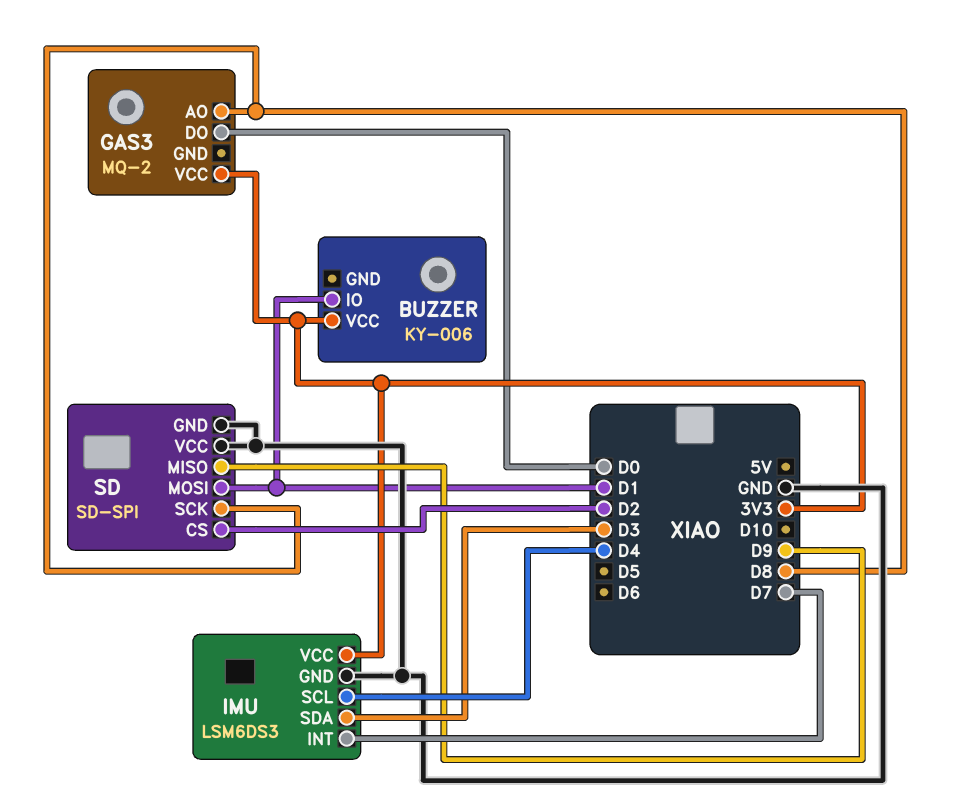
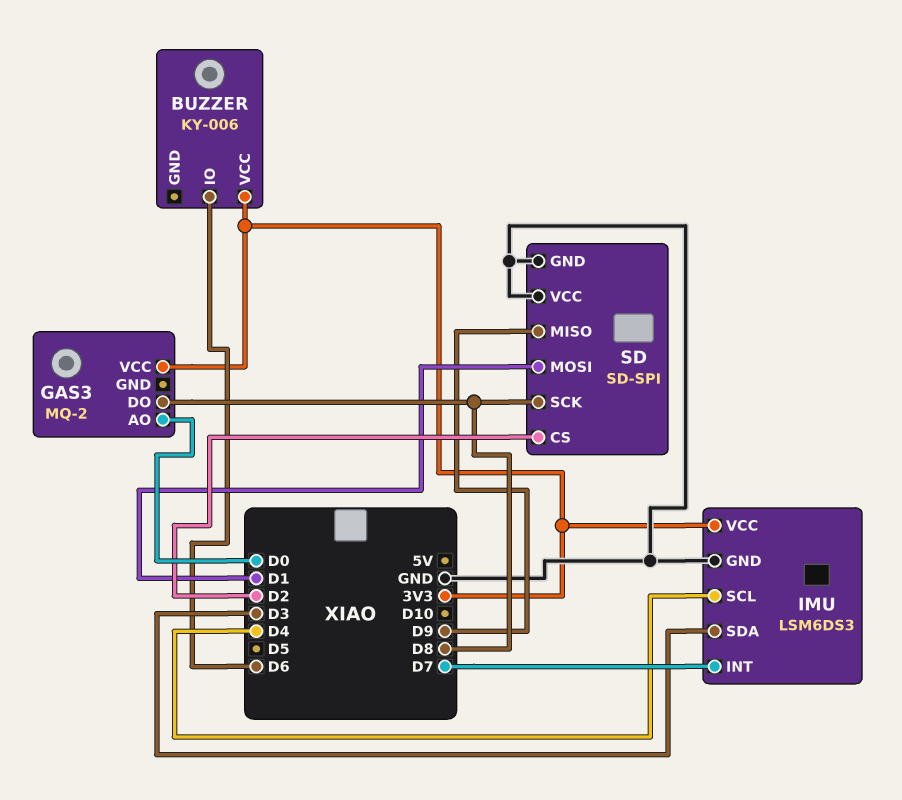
BUZZER pin IO: D1 -> D6
GAS3 pin AO: D8 -> D0
GAS3 pin DO: D0 -> D8

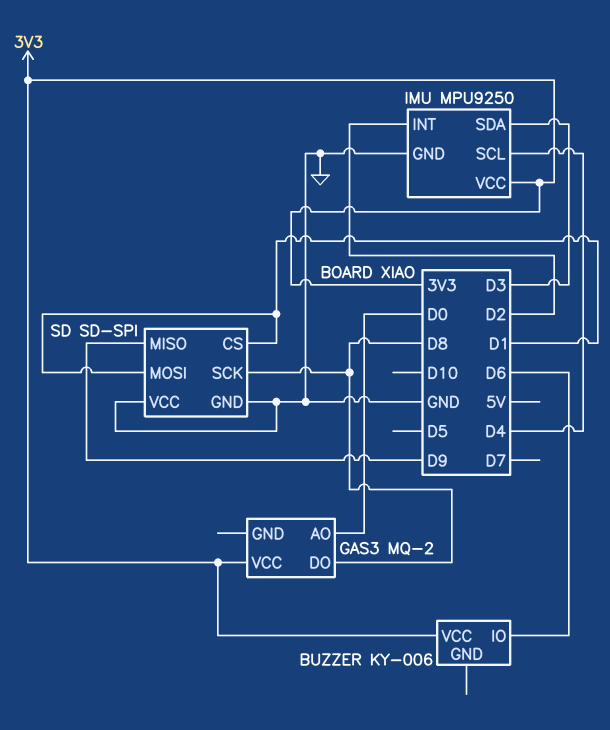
IMU: LSM6DS3 -> MPU9250
IMU pin INT: D7 -> D2
SD pin CS: D2 -> D1

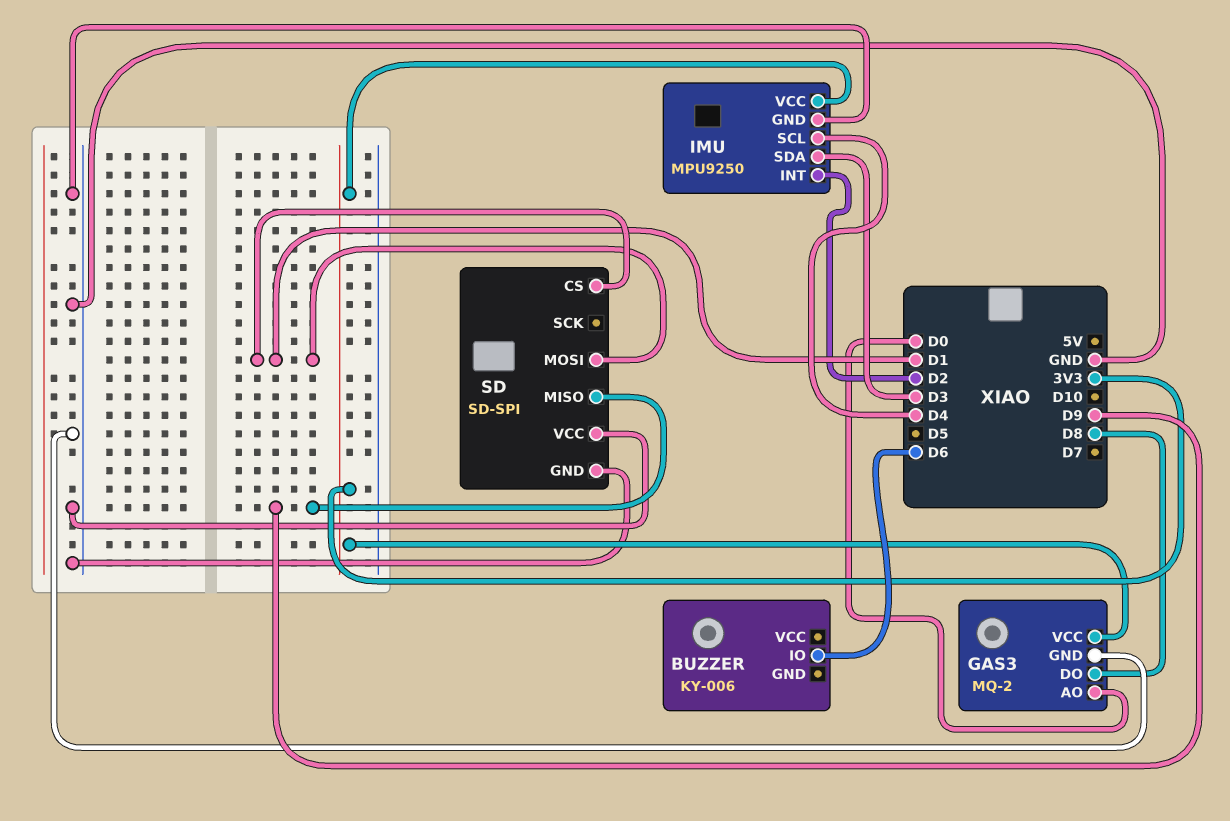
BUZZER pin VCC: 3V3 -> none
GAS3 pin GND: none -> GND
SD pin SCK: D8 -> none

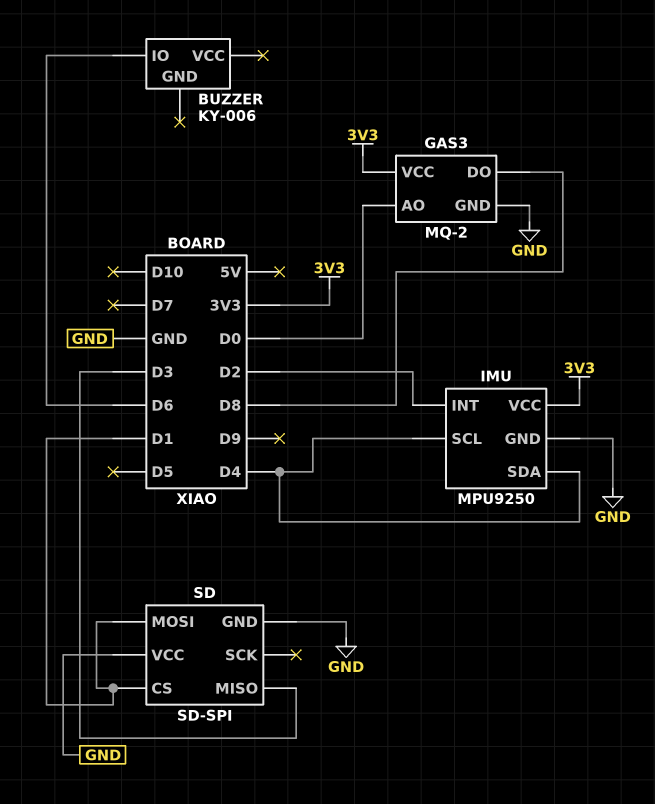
IMU pin SDA: D3 -> D4
SD pin MISO: D9 -> D3

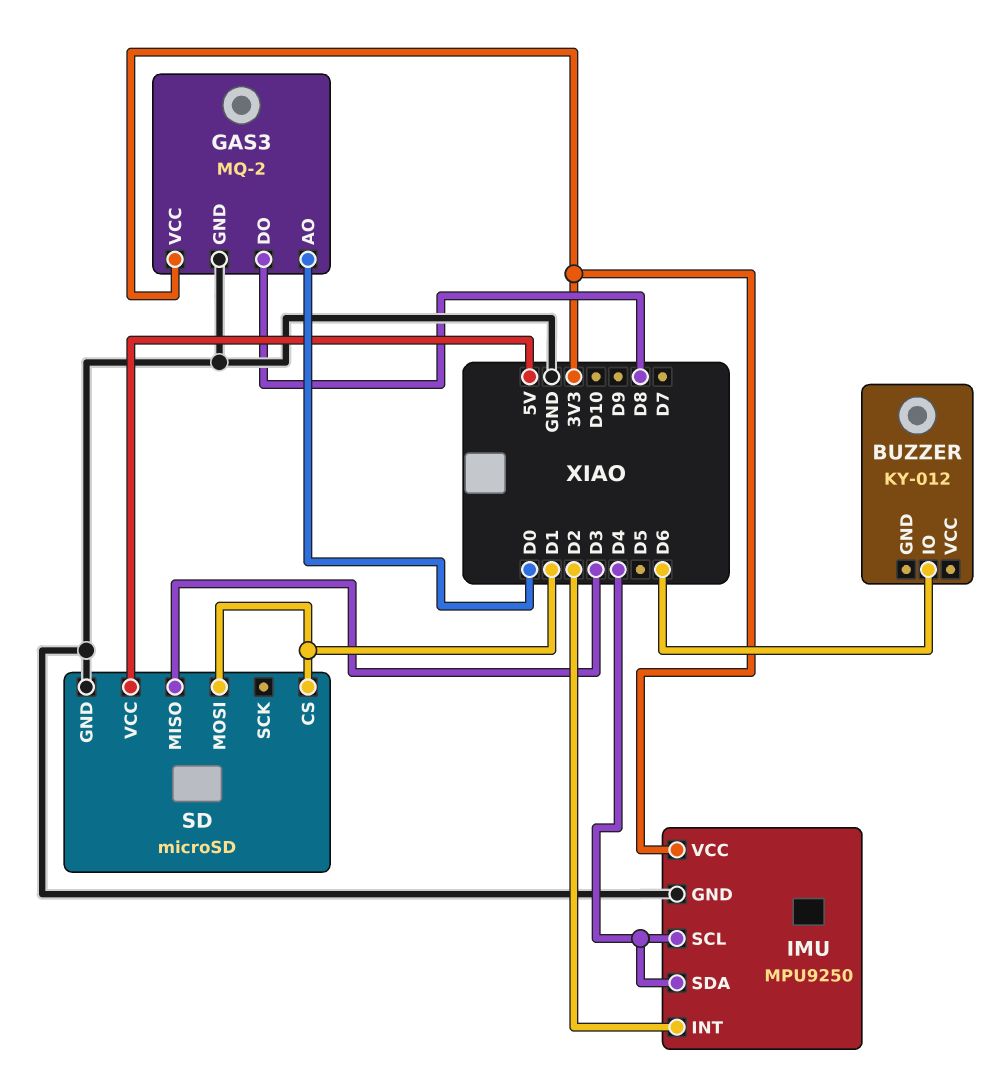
BUZZER: KY-006 -> KY-012
SD: SD-SPI -> microSD
SD pin VCC: GND -> 5V

